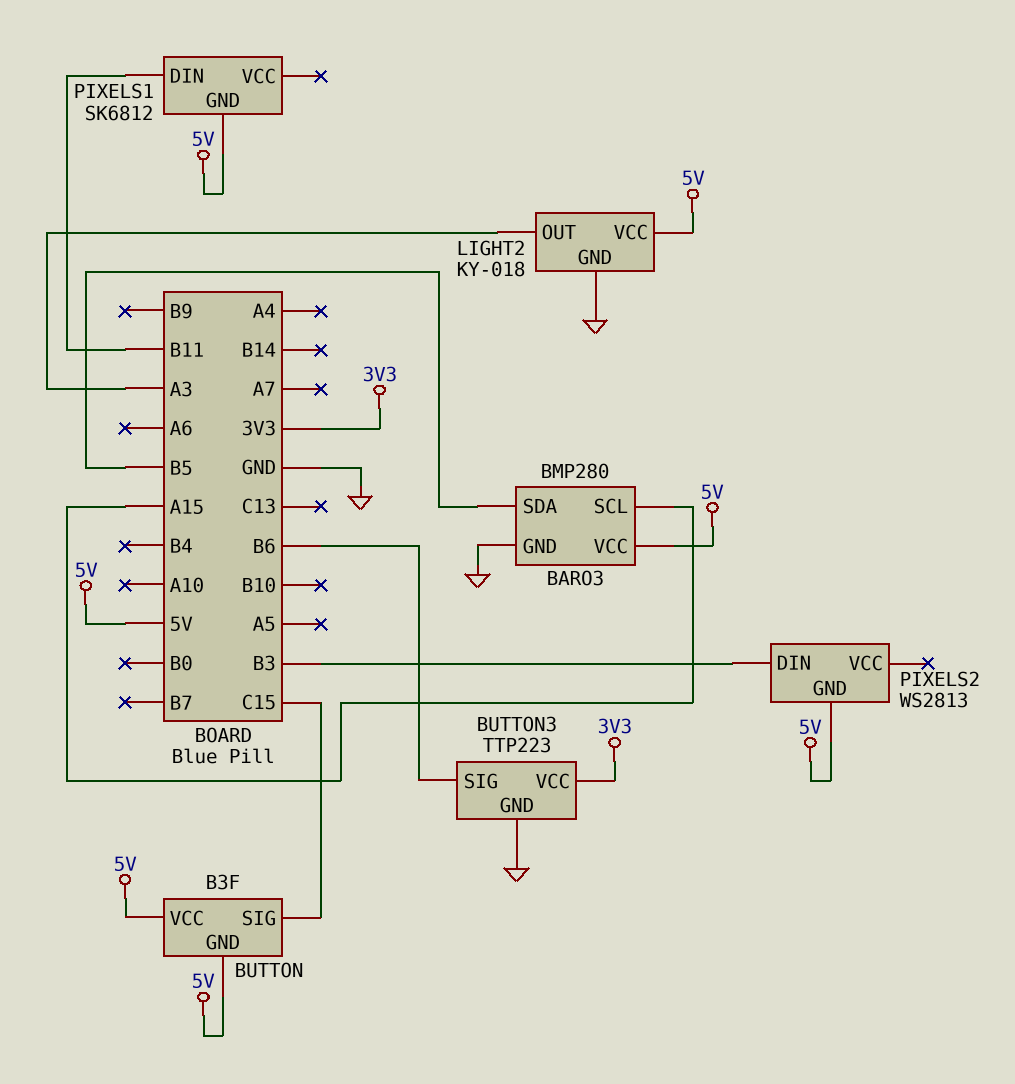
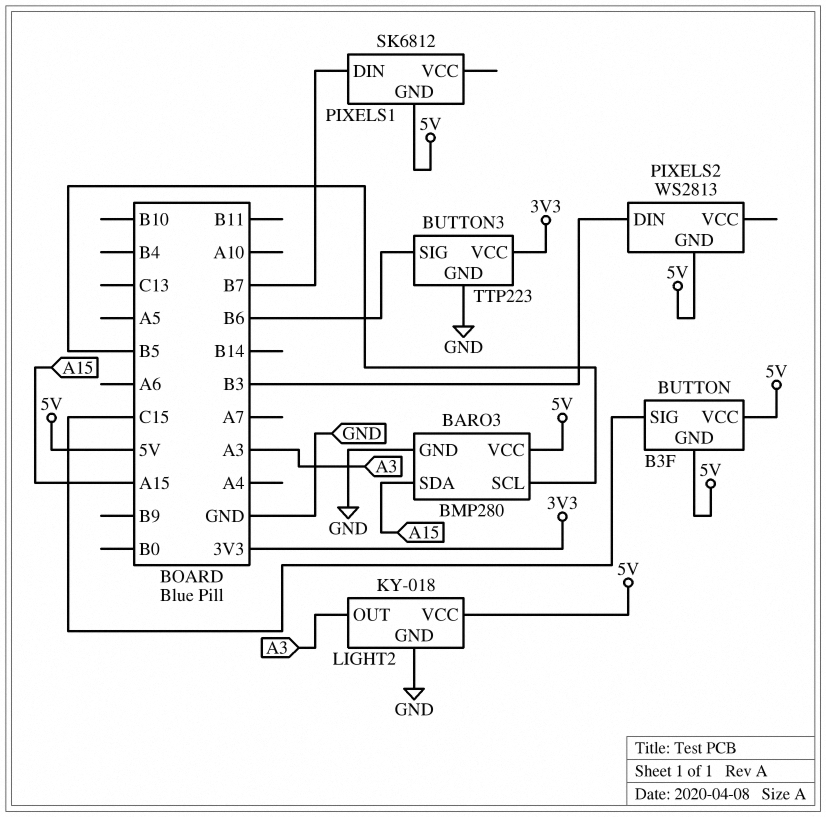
BARO3 pin SCL: A15 -> B5
BARO3 pin SDA: B5 -> A15
PIXELS1 pin DIN: B11 -> B7

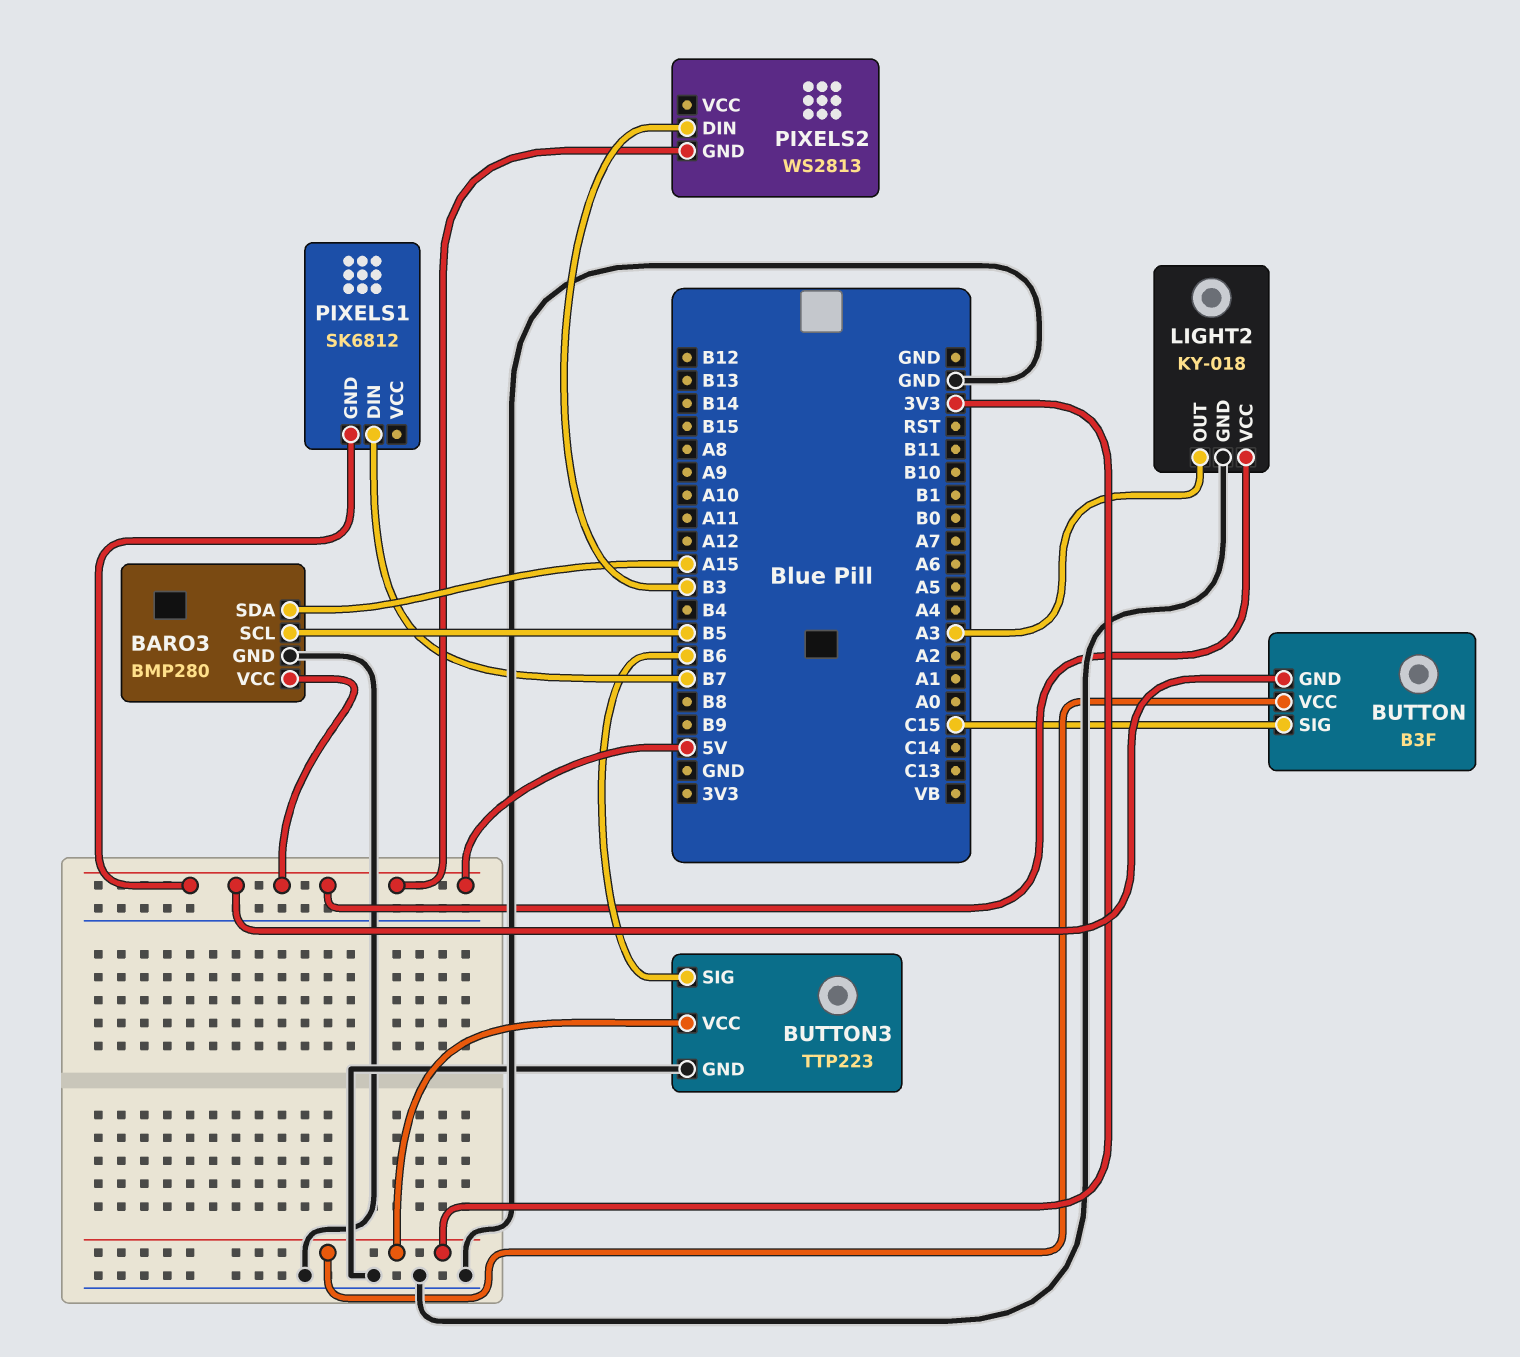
BUTTON pin VCC: 5V -> 3V3

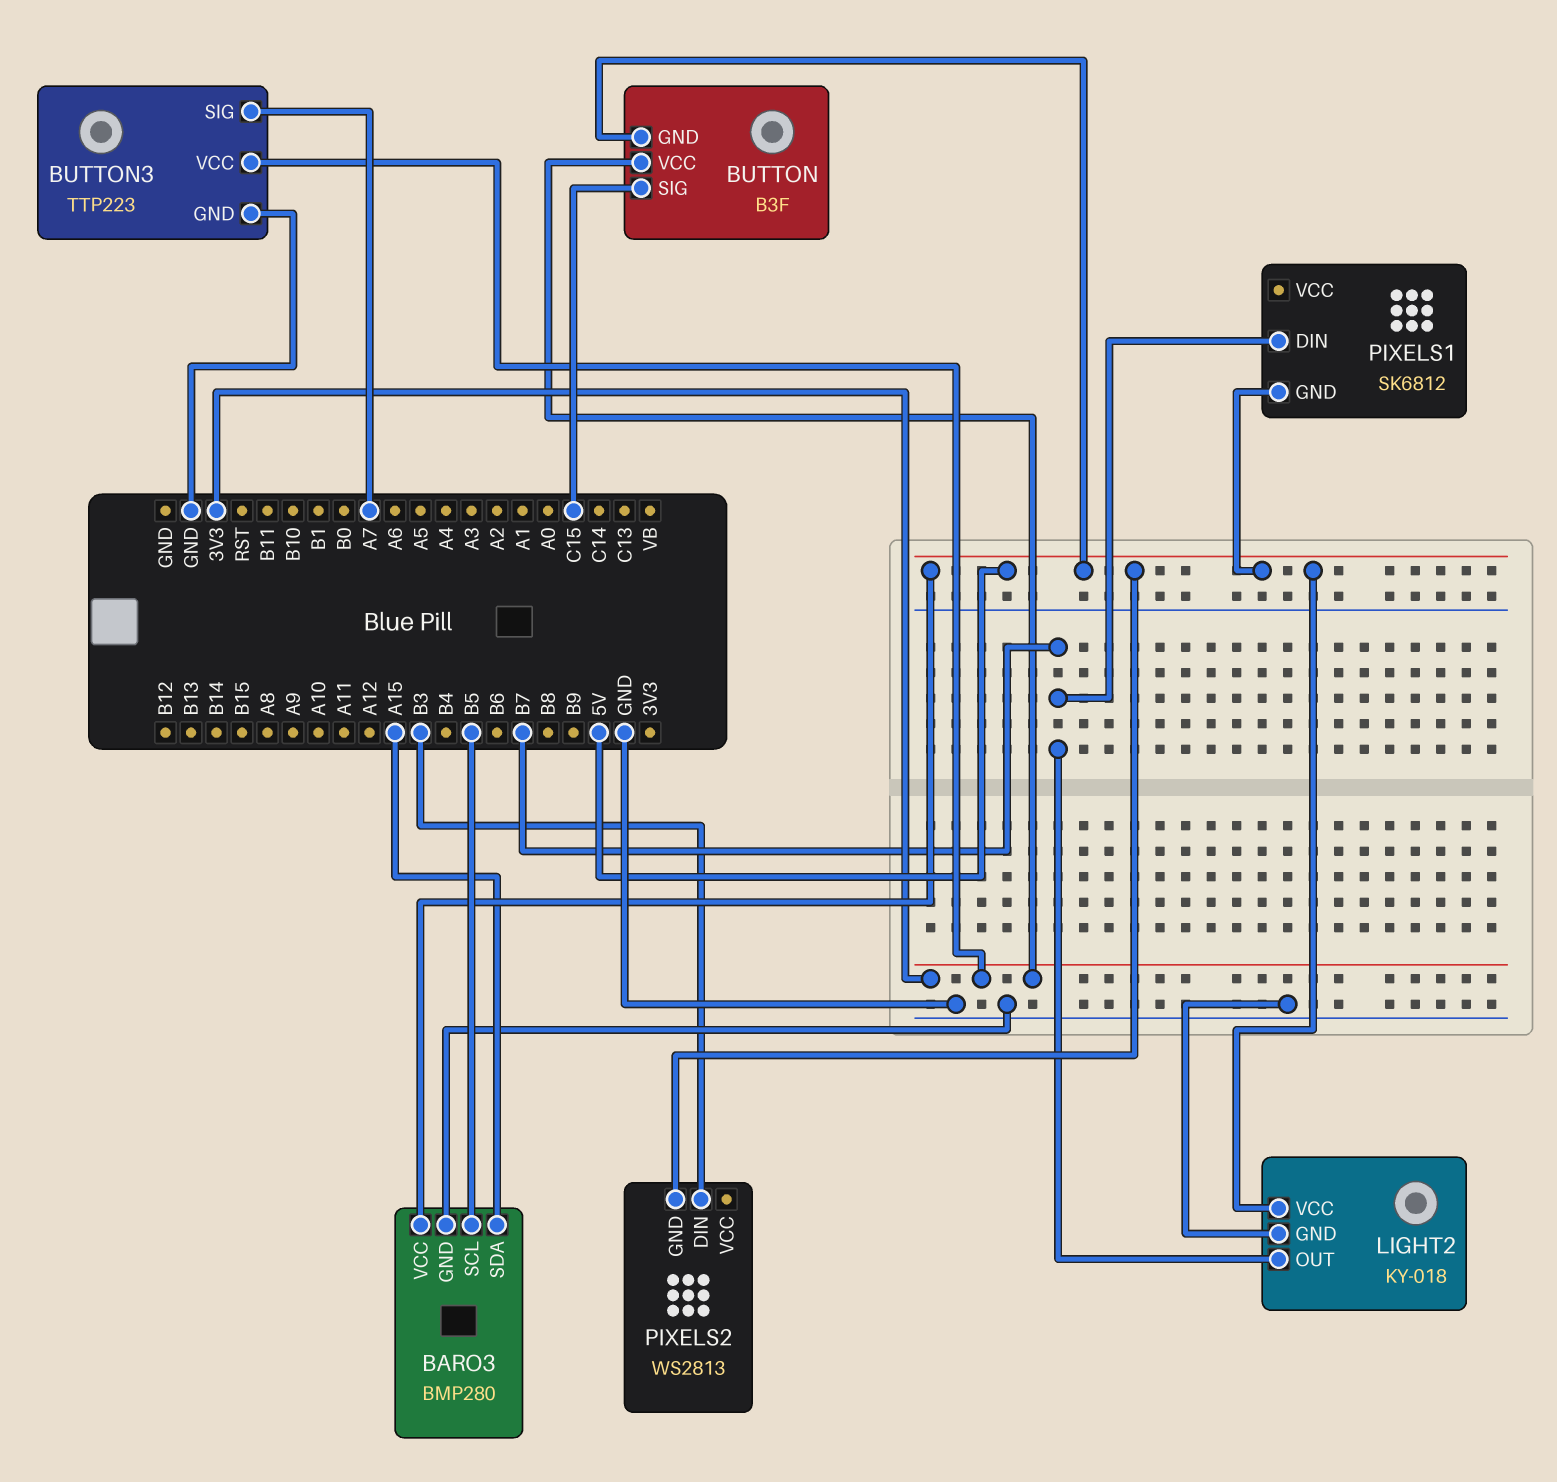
BUTTON3 pin SIG: B6 -> A7
LIGHT2 pin OUT: A3 -> B7

